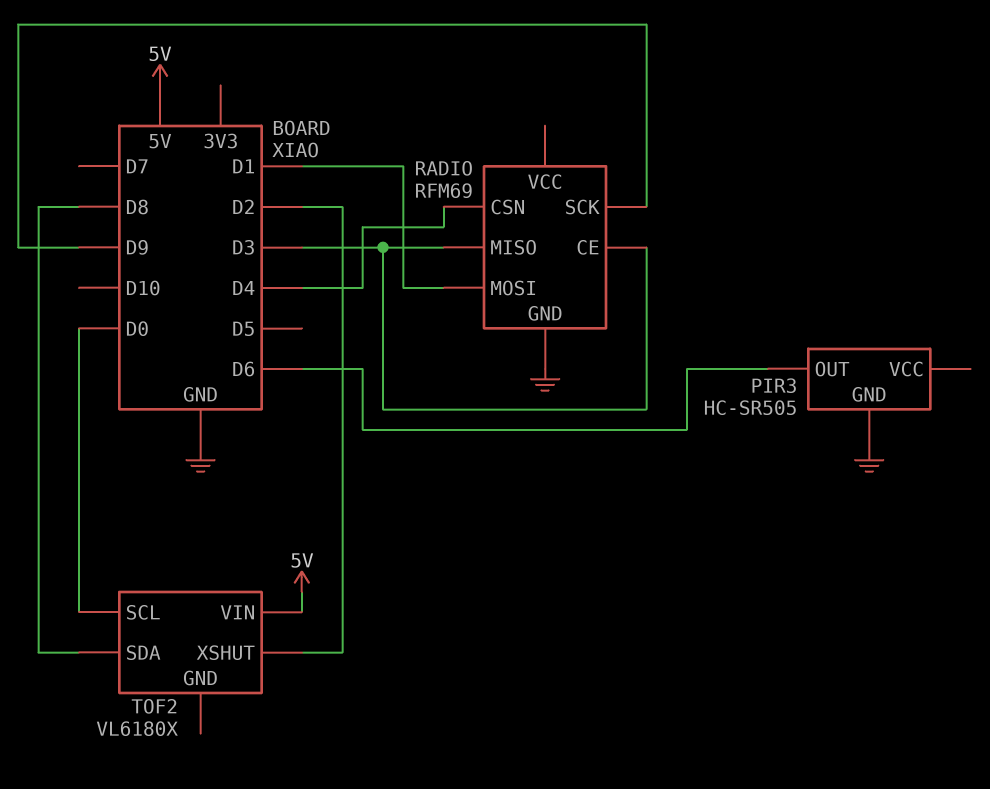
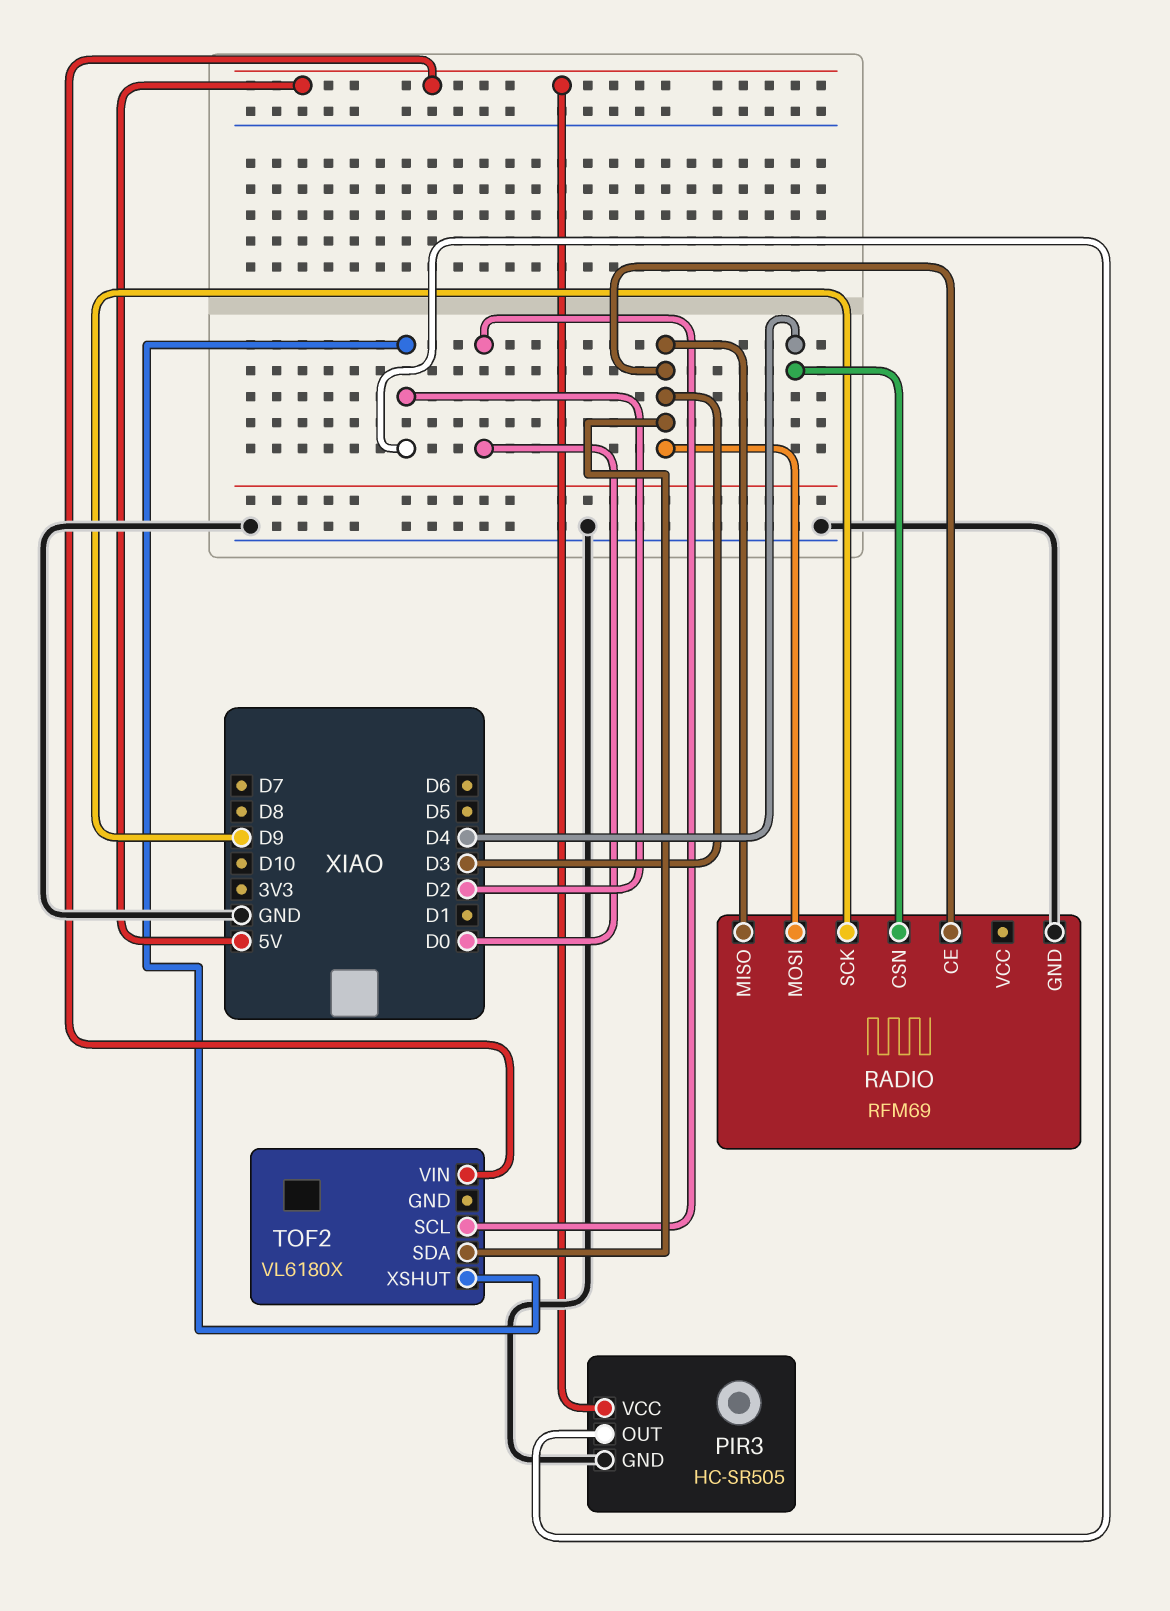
PIR3 pin OUT: D6 -> D2
PIR3 pin VCC: none -> 5V
RADIO pin MOSI: D1 -> D3
TOF2 pin SDA: D8 -> D3

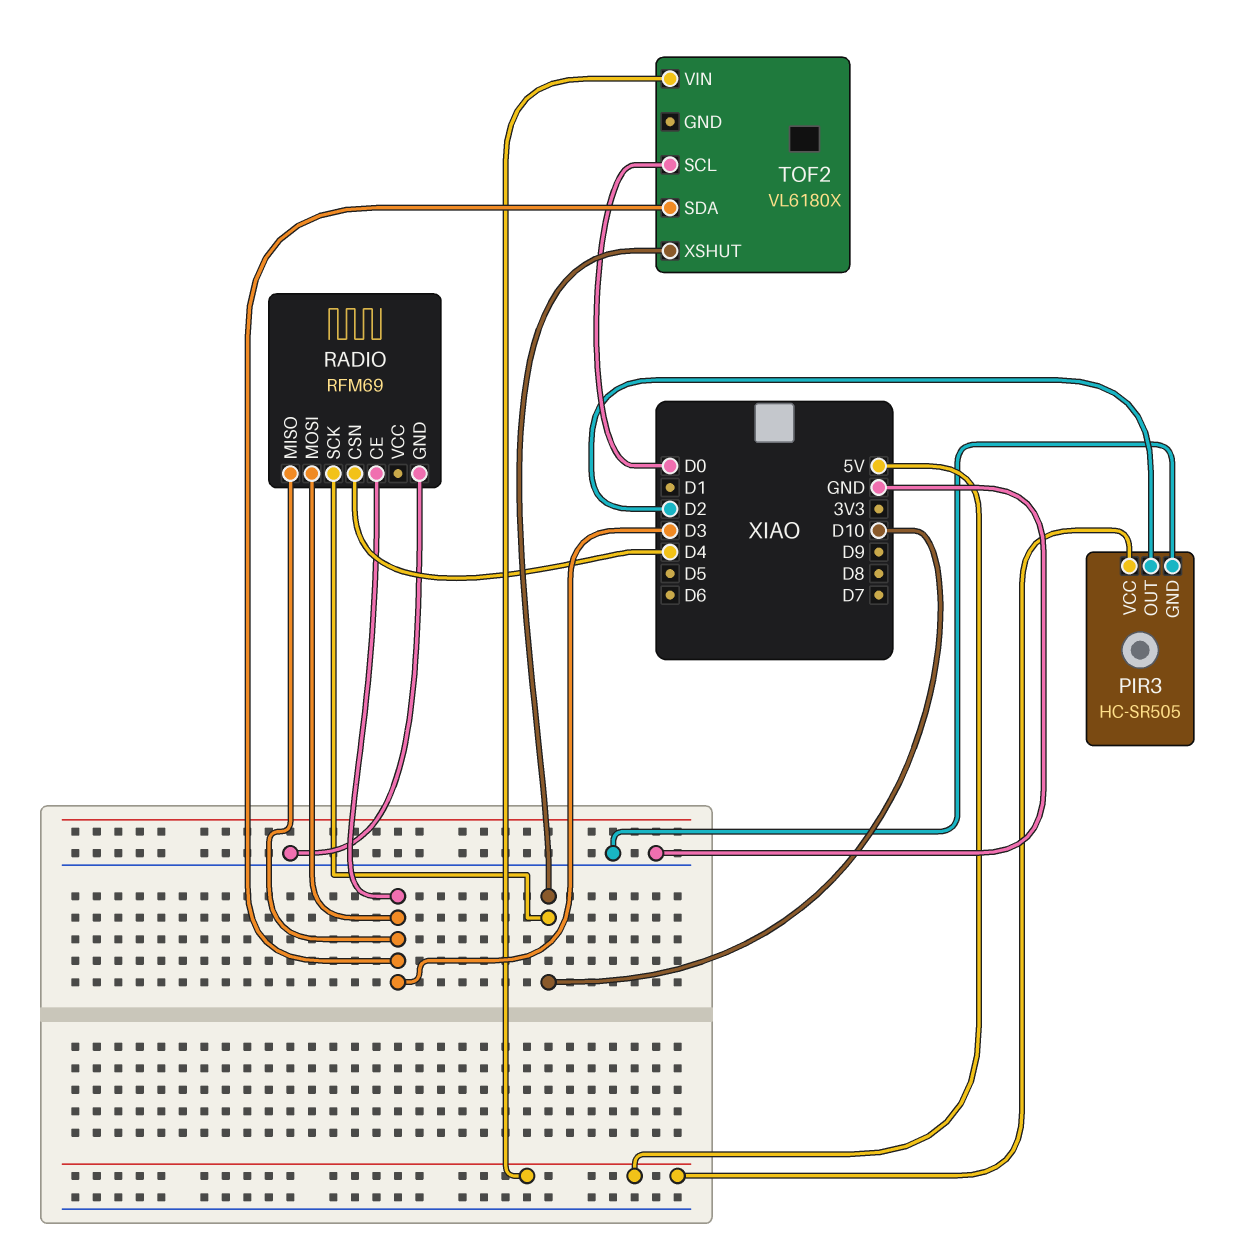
RADIO pin SCK: D9 -> D10
TOF2 pin XSHUT: D2 -> D10

